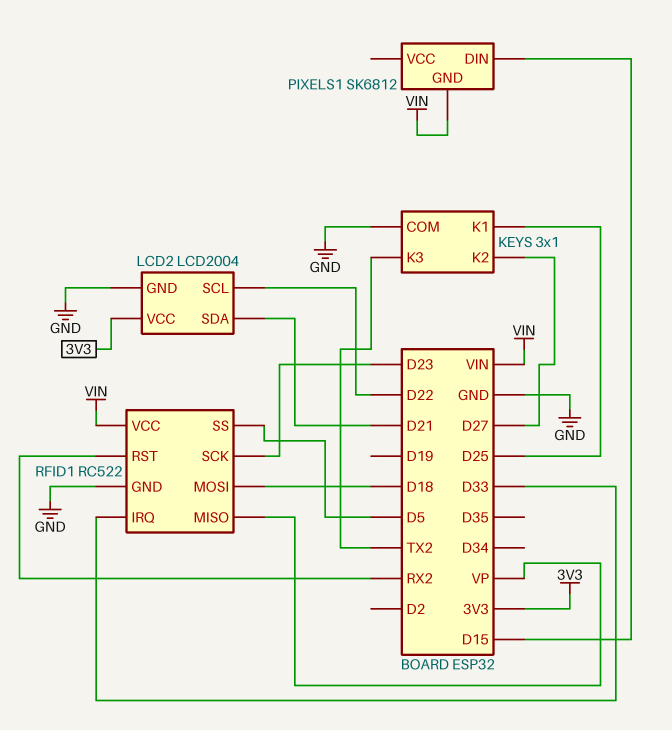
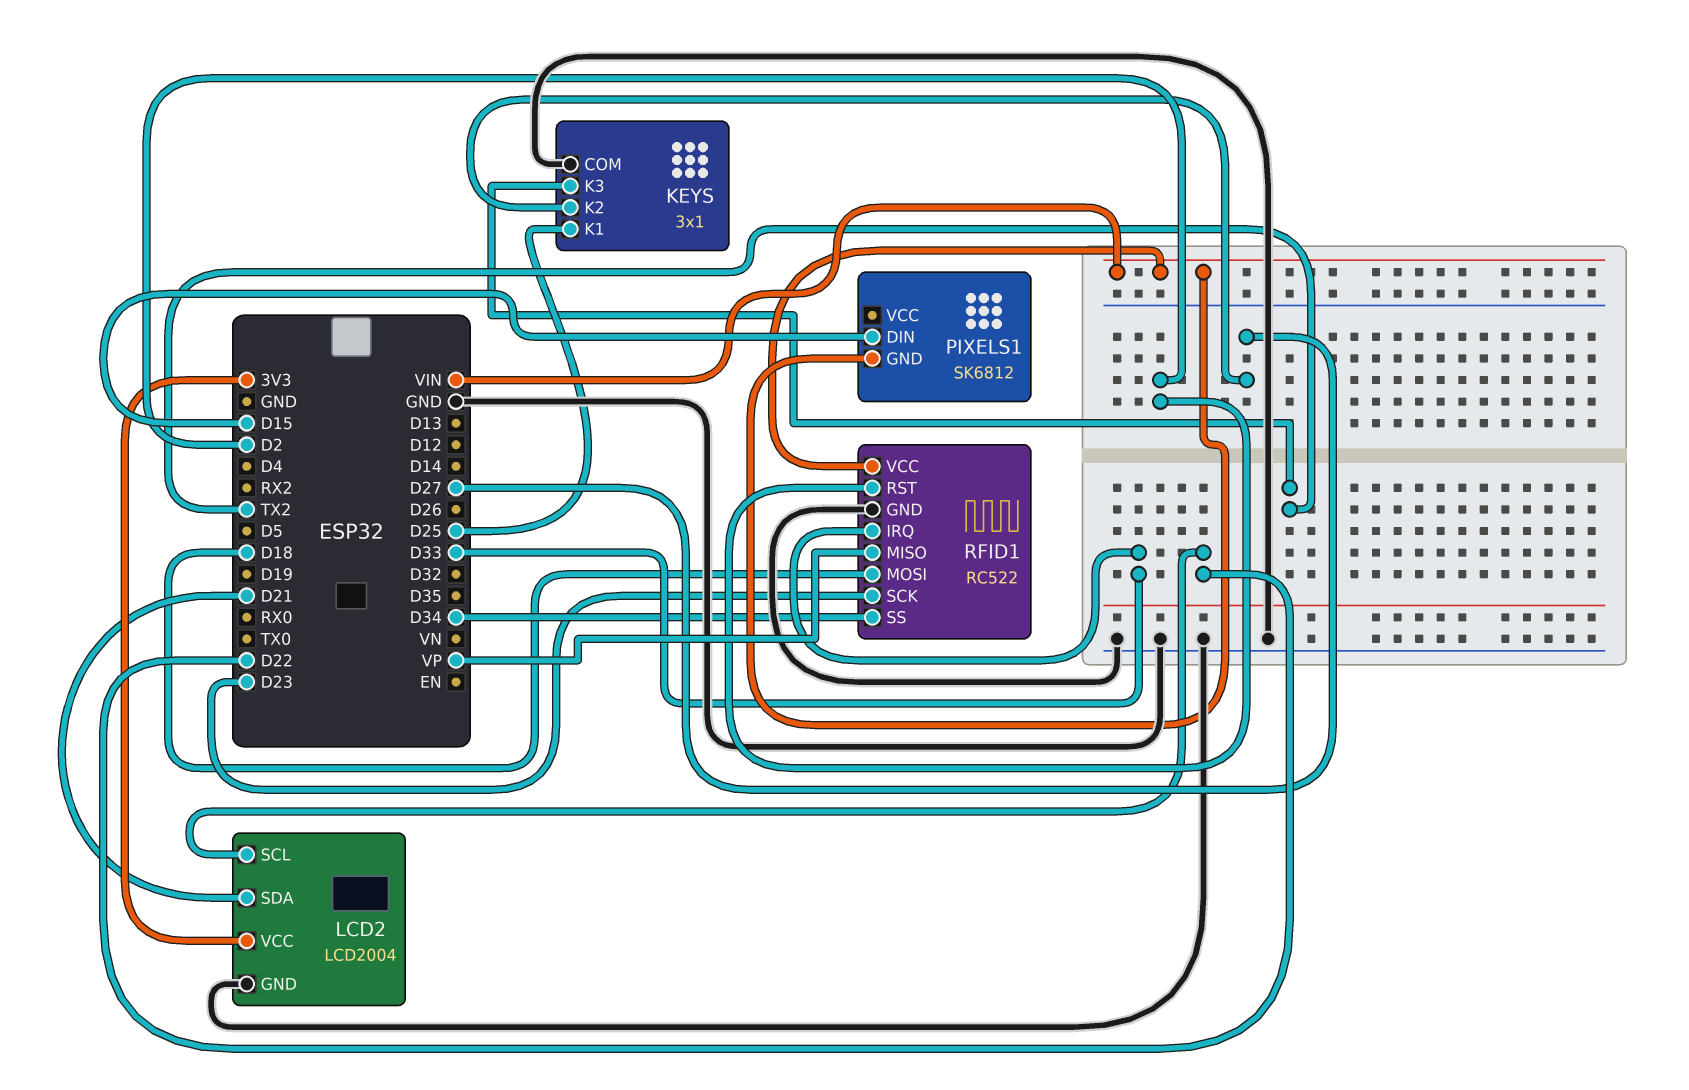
RFID1 pin RST: RX2 -> D2
RFID1 pin SS: D5 -> D34

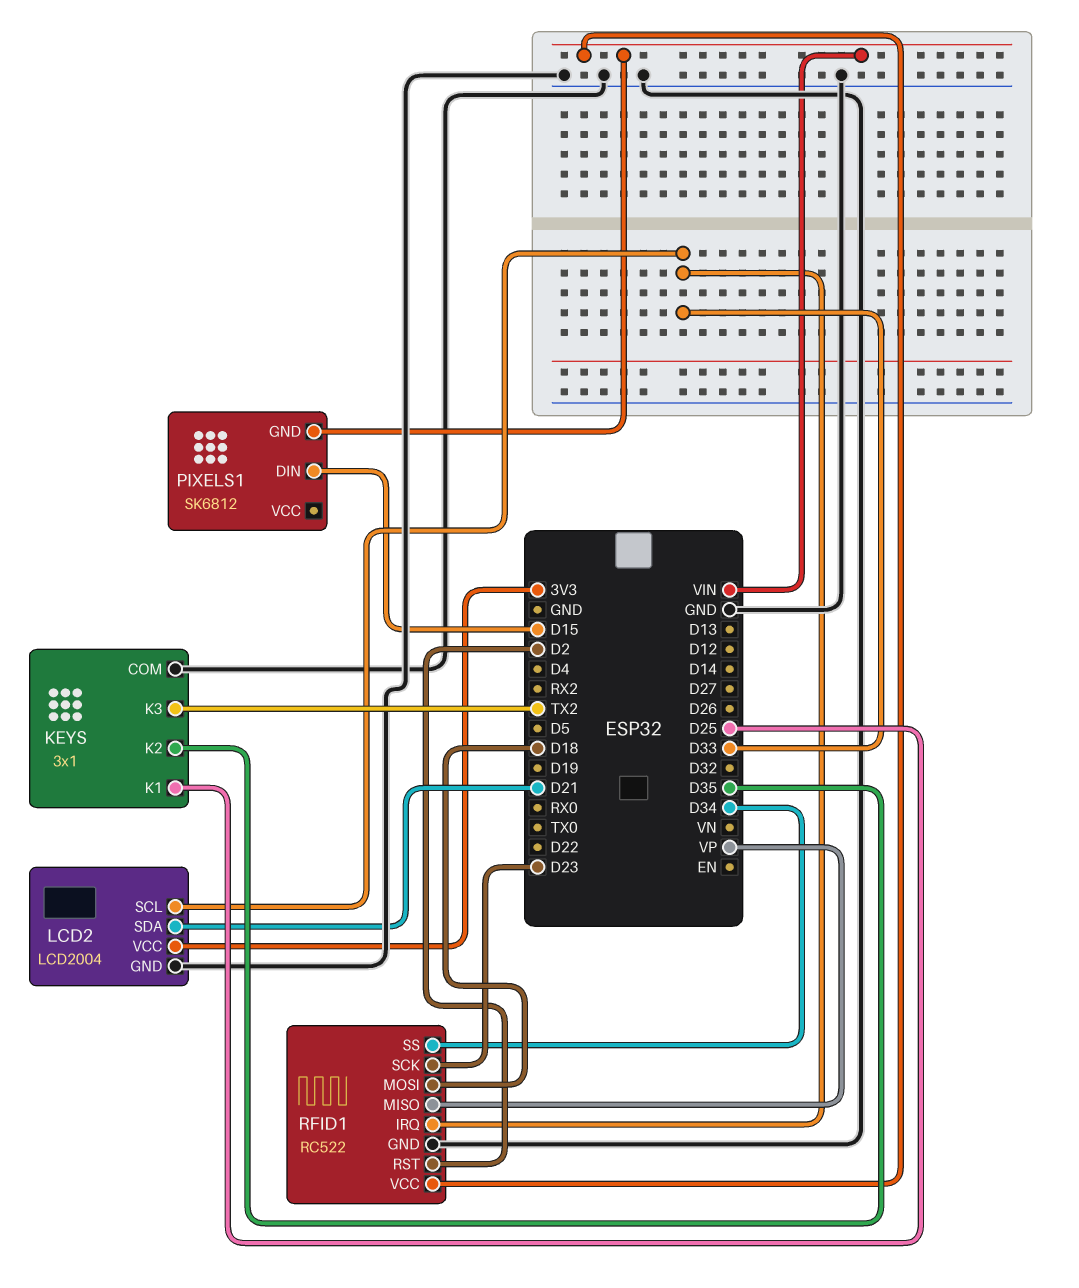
KEYS pin K2: D27 -> D35
LCD2 pin SCL: D22 -> D33

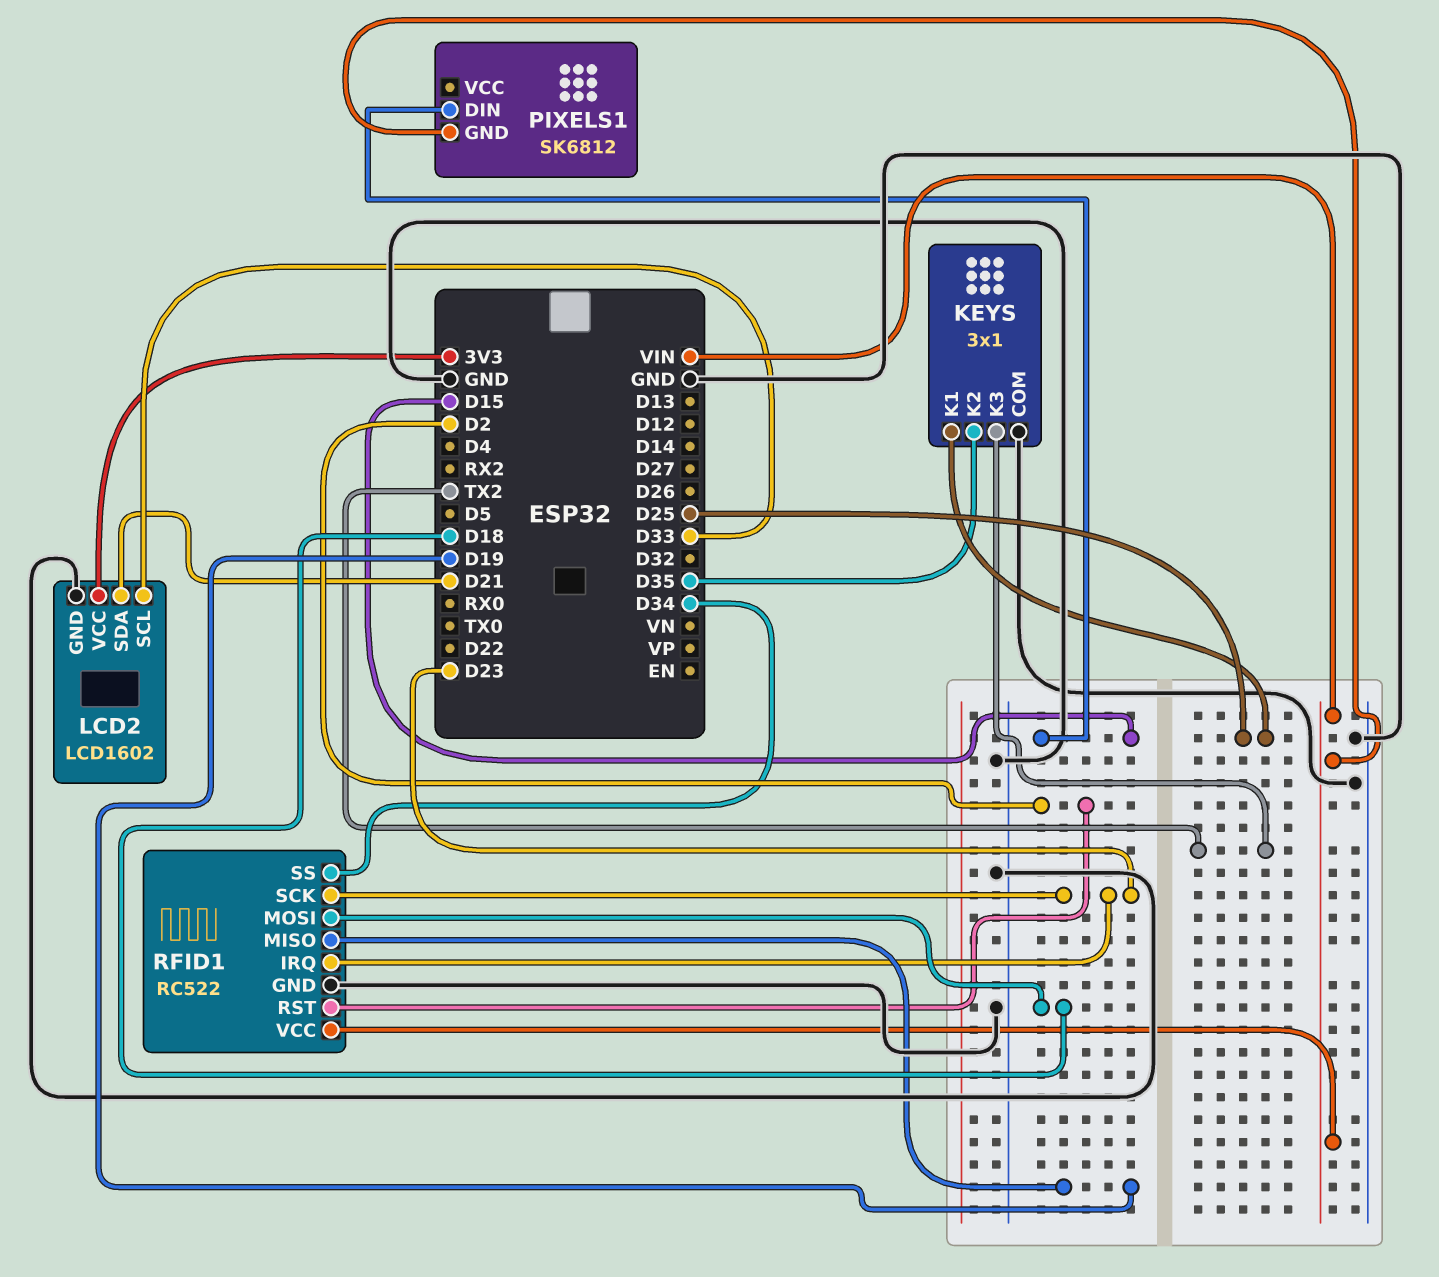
LCD2: LCD2004 -> LCD1602
RFID1 pin IRQ: D33 -> D23
RFID1 pin MISO: VP -> D19

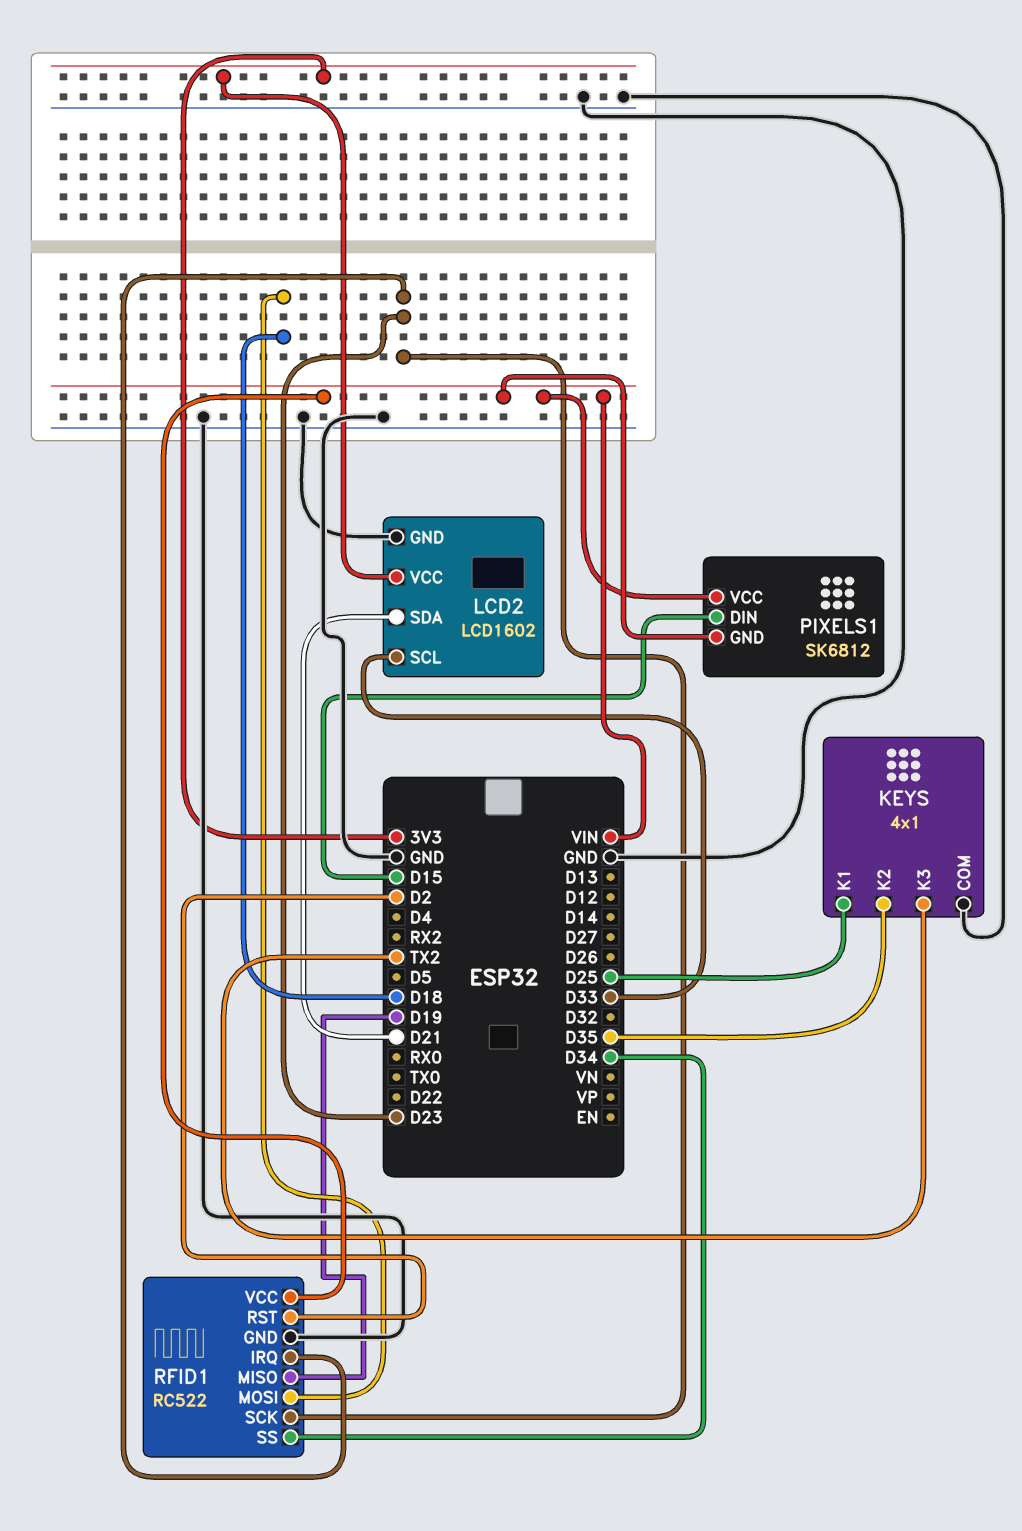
KEYS: 3x1 -> 4x1
PIXELS1 pin VCC: none -> VIN

